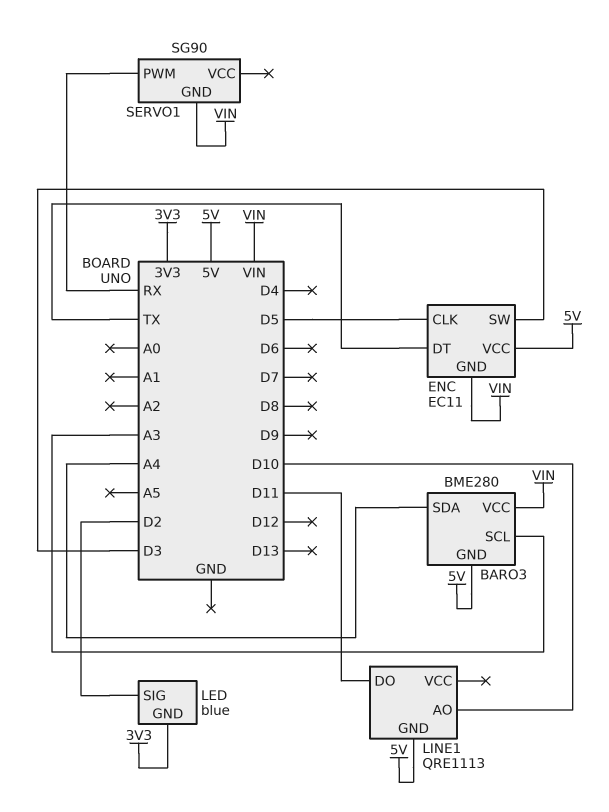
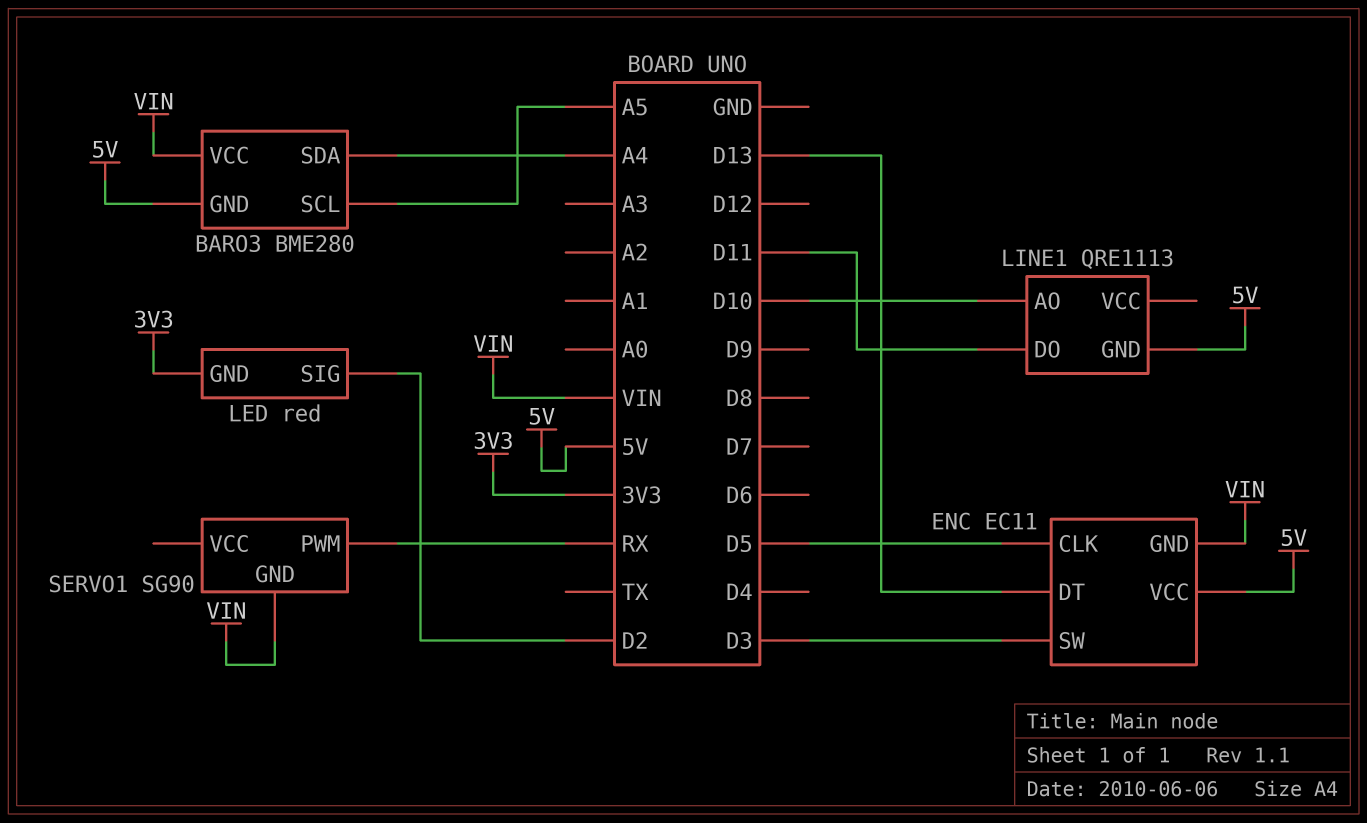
BARO3 pin SCL: A3 -> A5
ENC pin DT: TX -> D13
LED: blue -> red

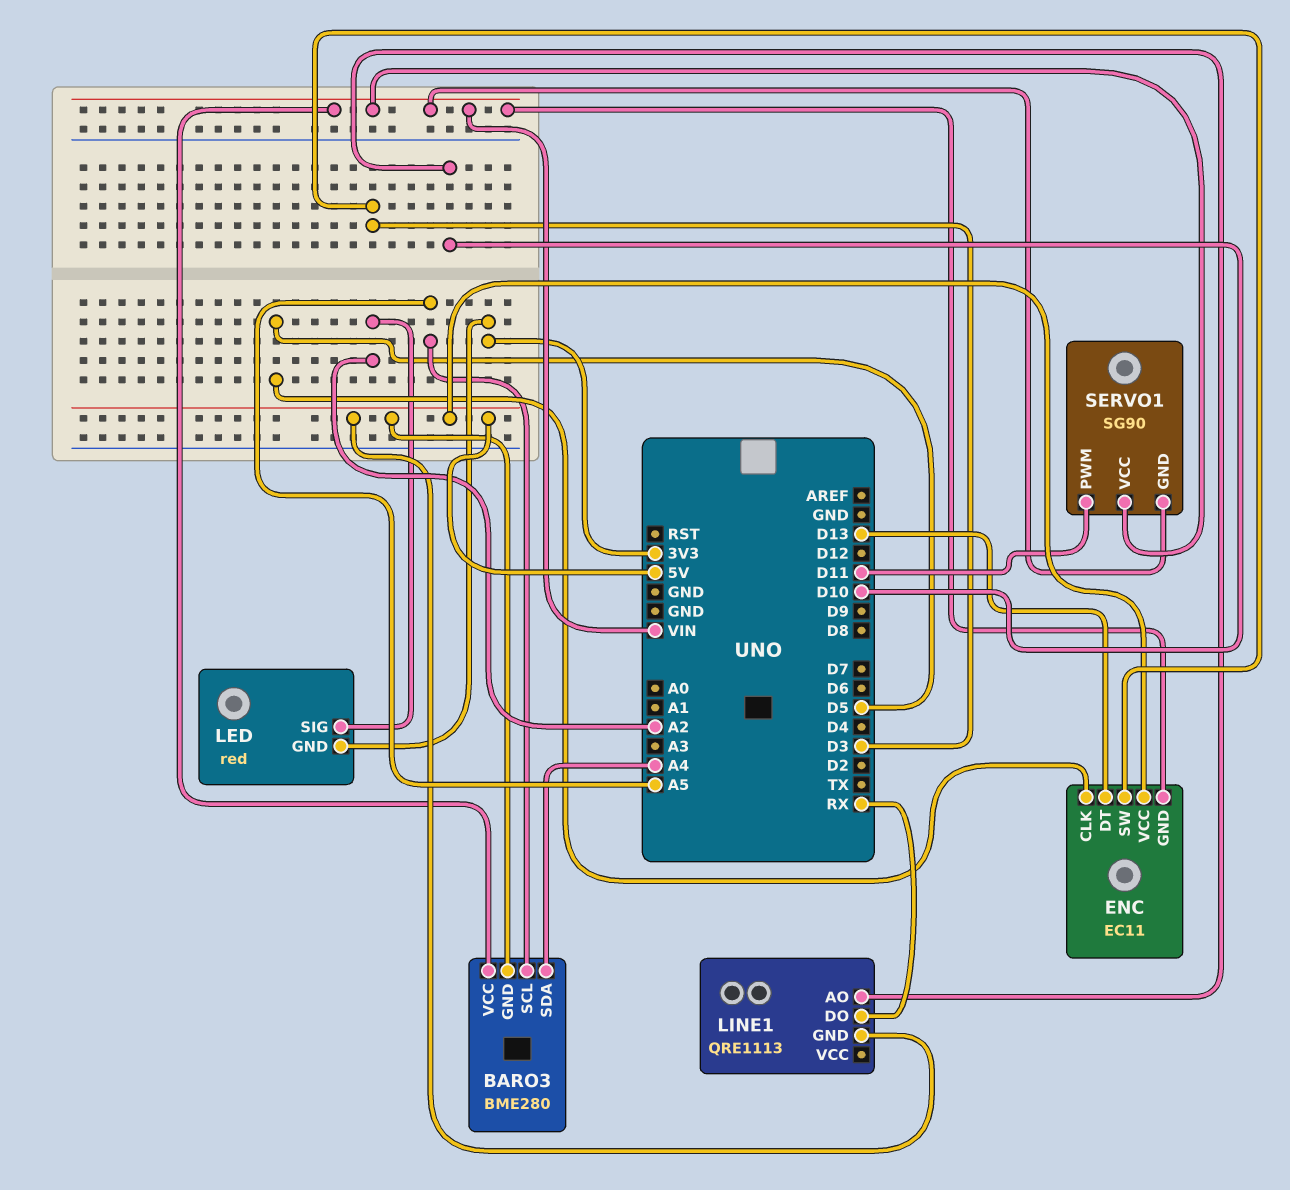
LED pin SIG: D2 -> A2
LINE1 pin DO: D11 -> RX
SERVO1 pin PWM: RX -> D11
SERVO1 pin VCC: none -> VIN

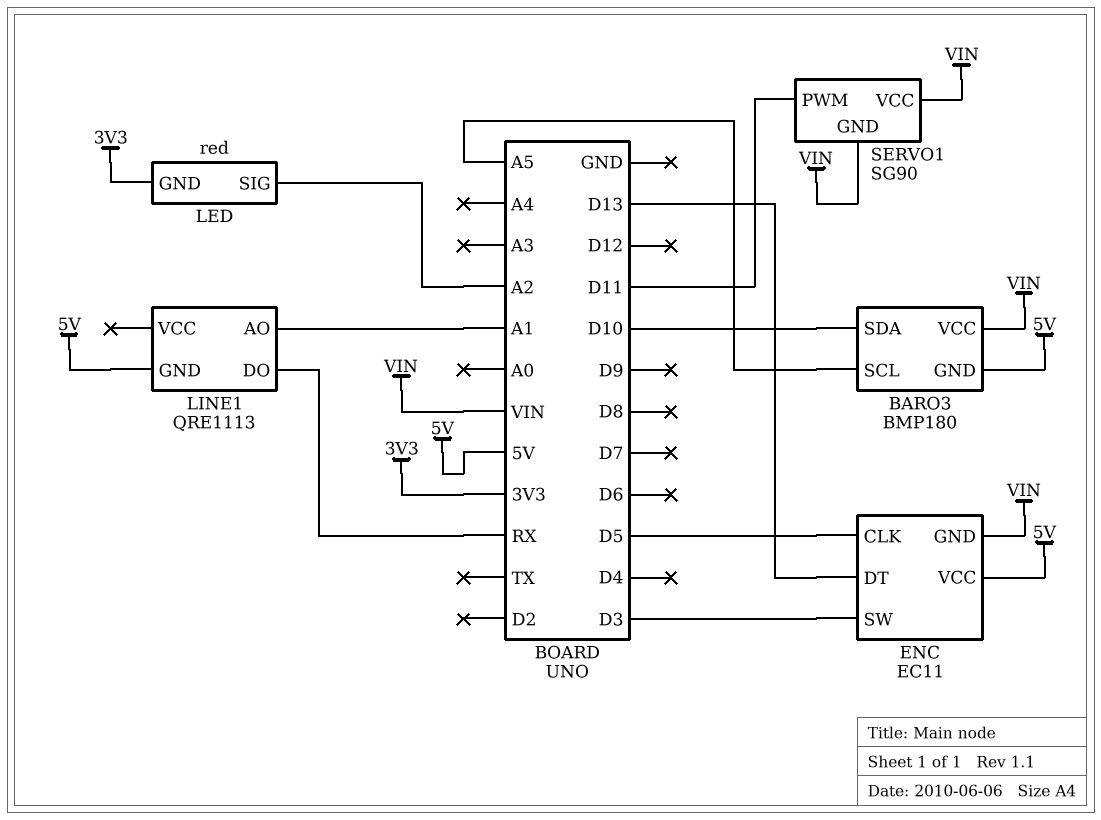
BARO3: BME280 -> BMP180
BARO3 pin SDA: A4 -> D10
LINE1 pin AO: D10 -> A1

